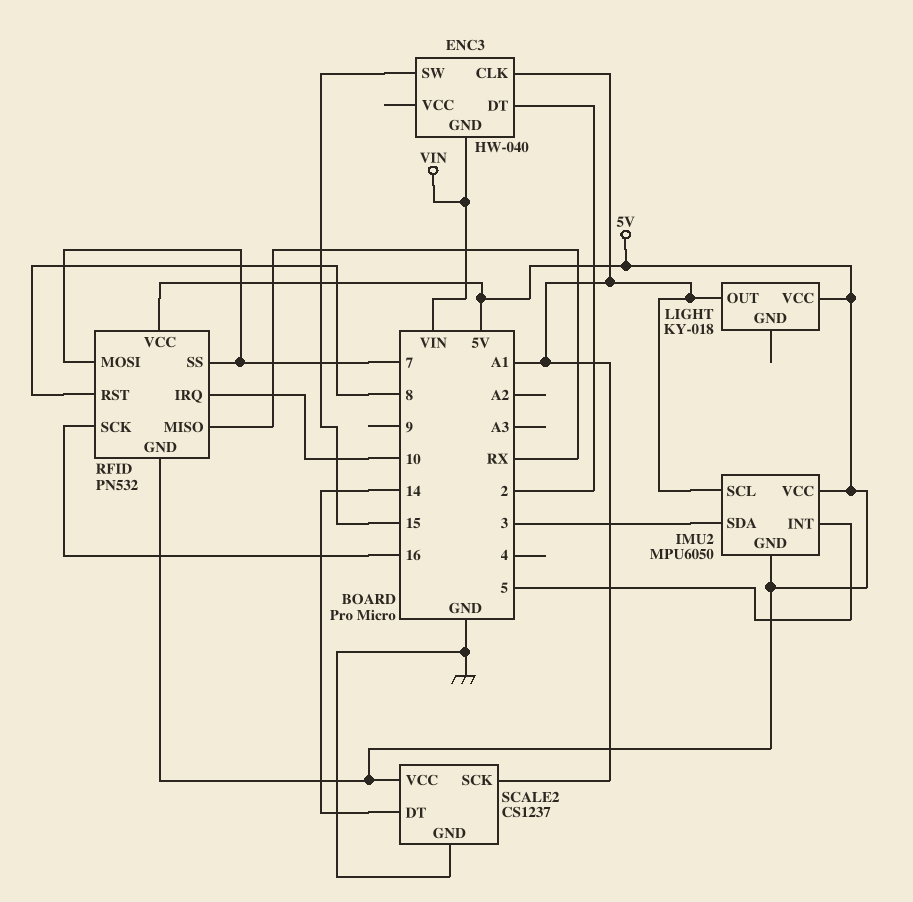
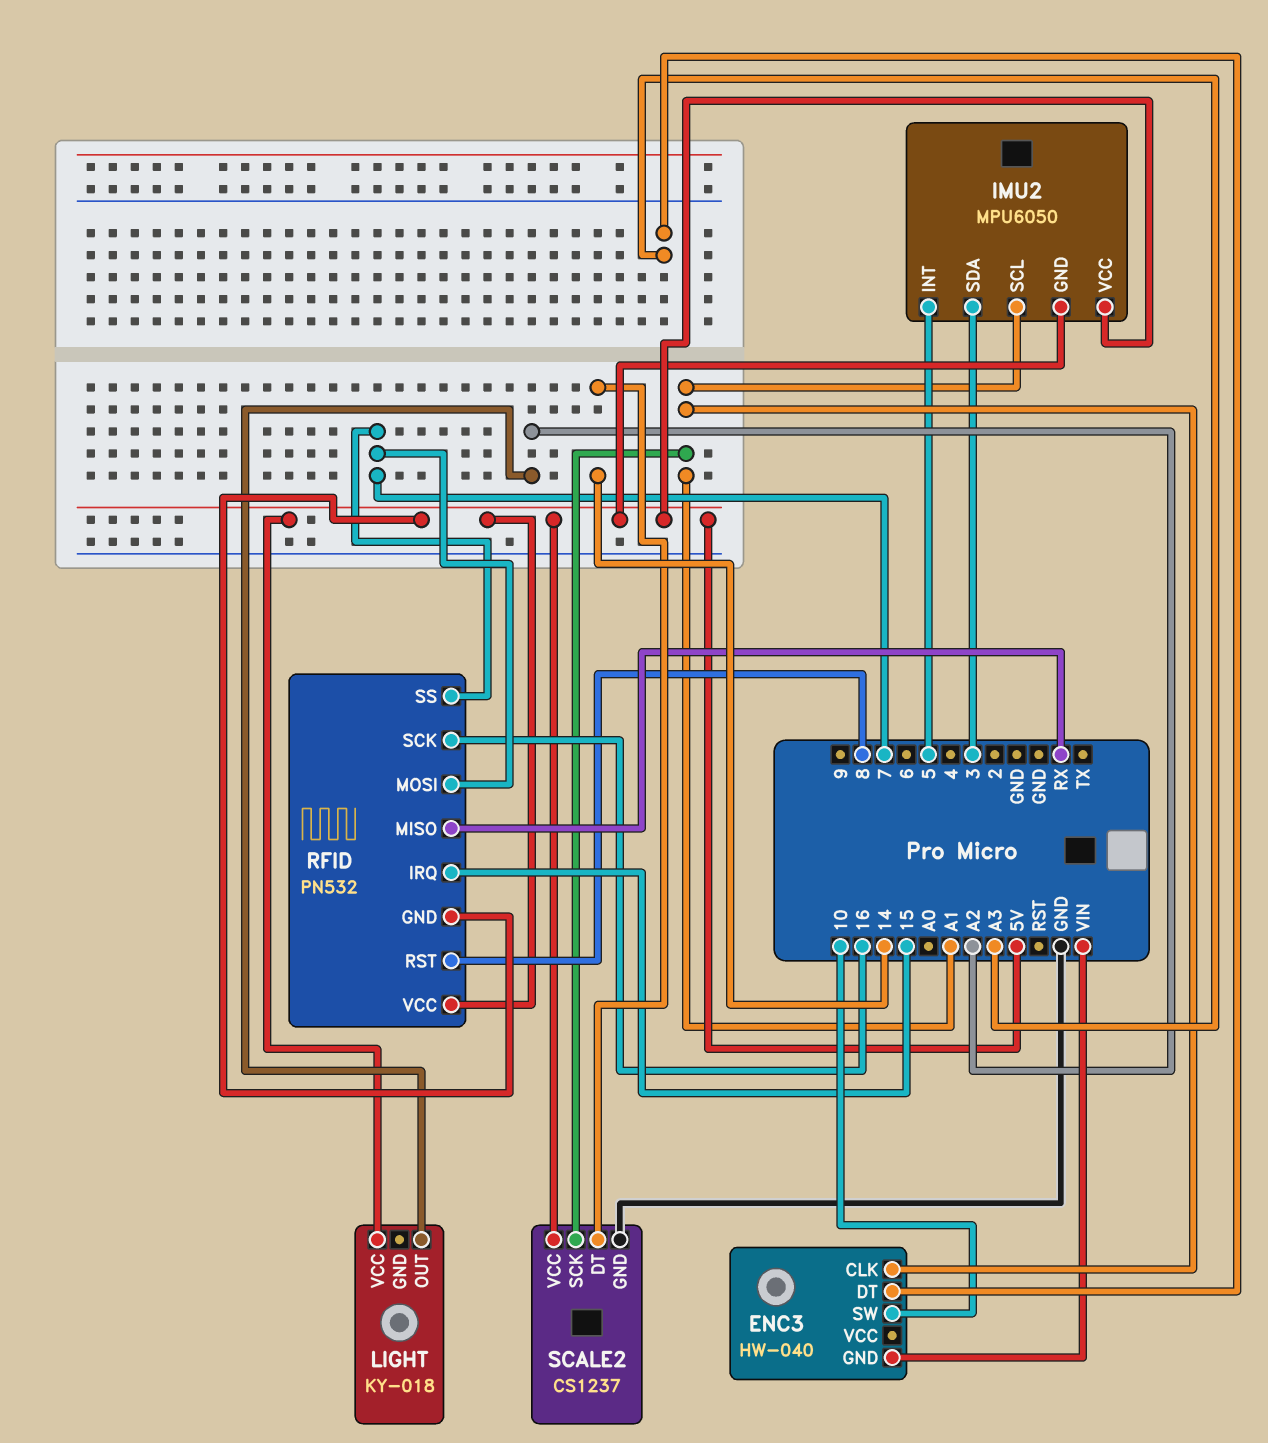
ENC3 pin DT: 2 -> A3
ENC3 pin SW: 15 -> 10
LIGHT pin OUT: A1 -> A2
RFID pin IRQ: 10 -> 15

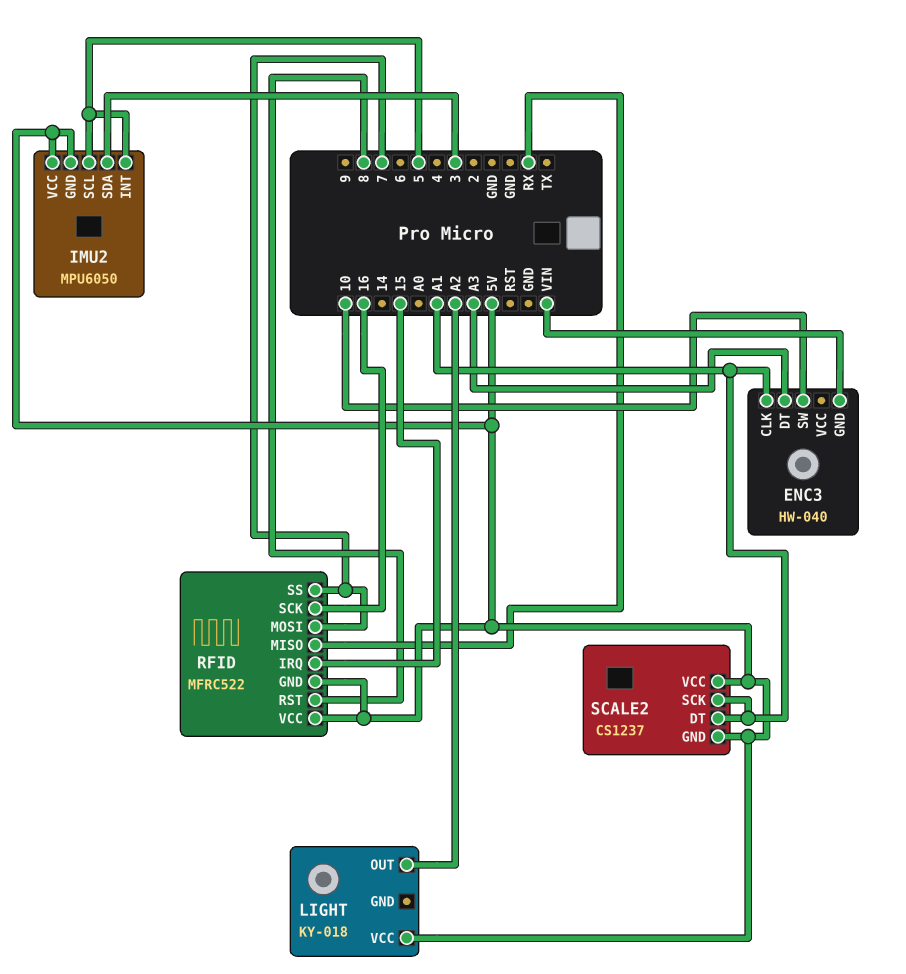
IMU2 pin SCL: A1 -> 5
RFID: PN532 -> MFRC522
SCALE2 pin DT: 14 -> A1
SCALE2 pin GND: GND -> 5V

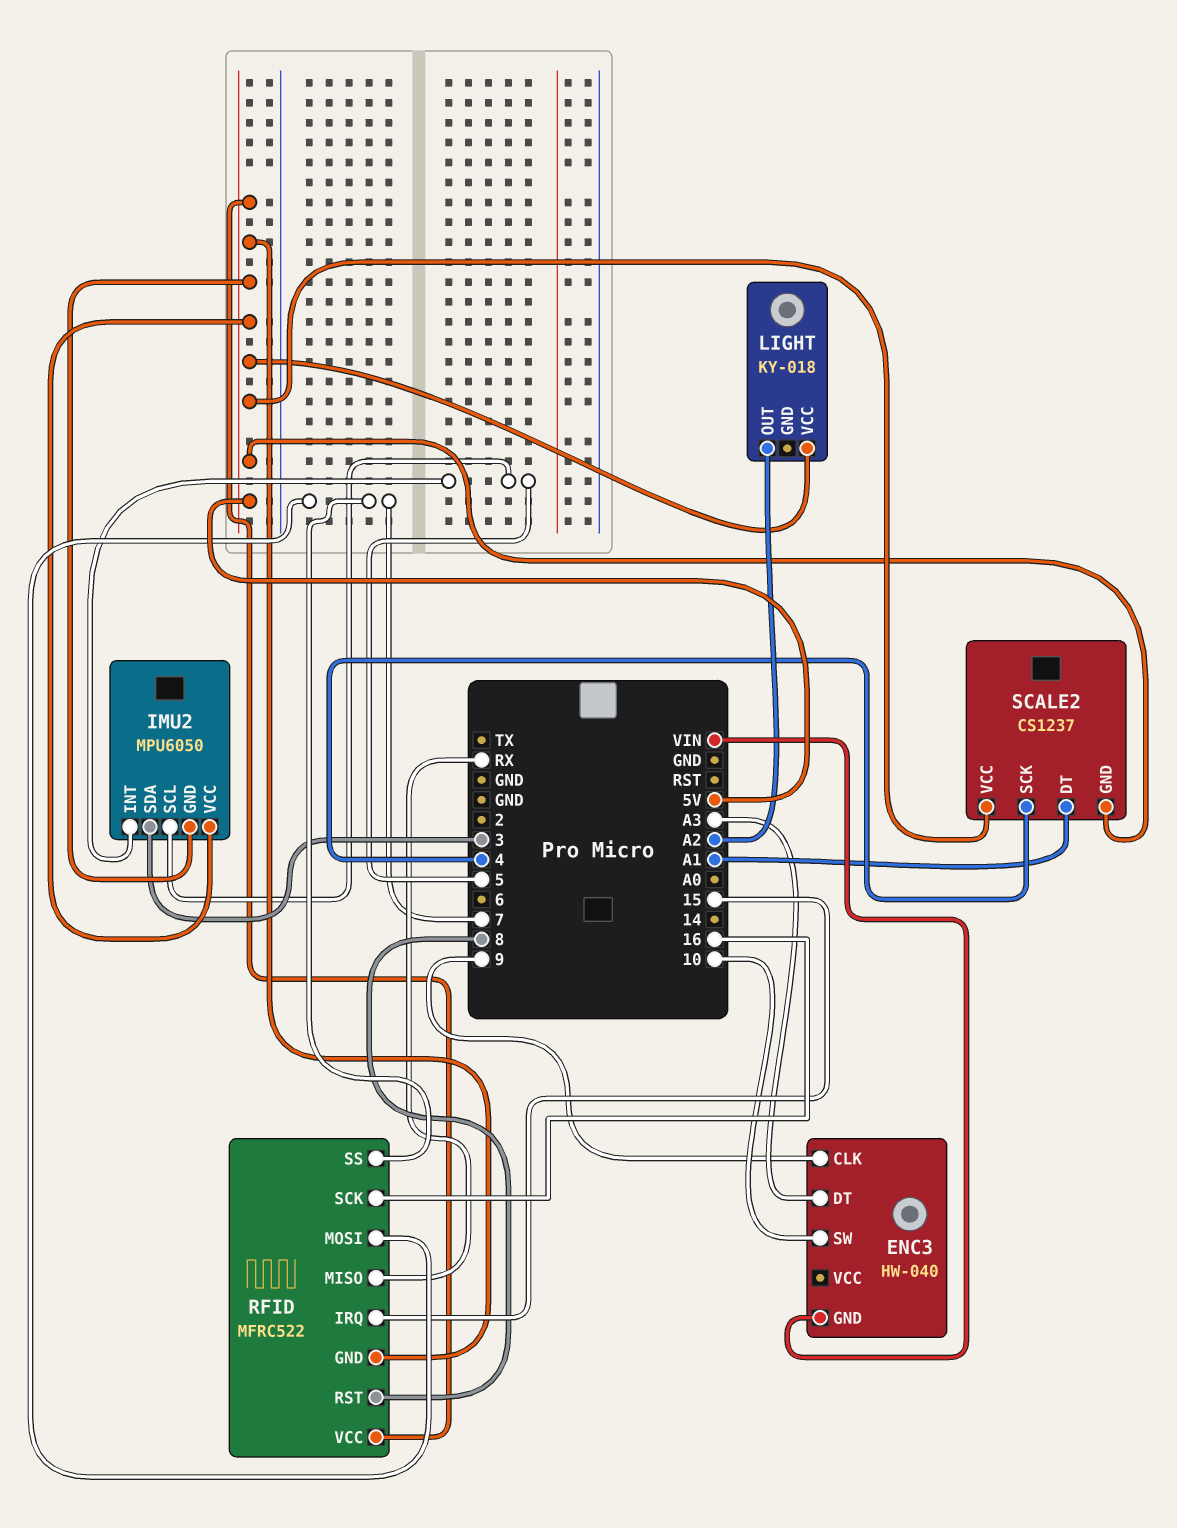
ENC3 pin CLK: A1 -> 9
SCALE2 pin SCK: A1 -> 4

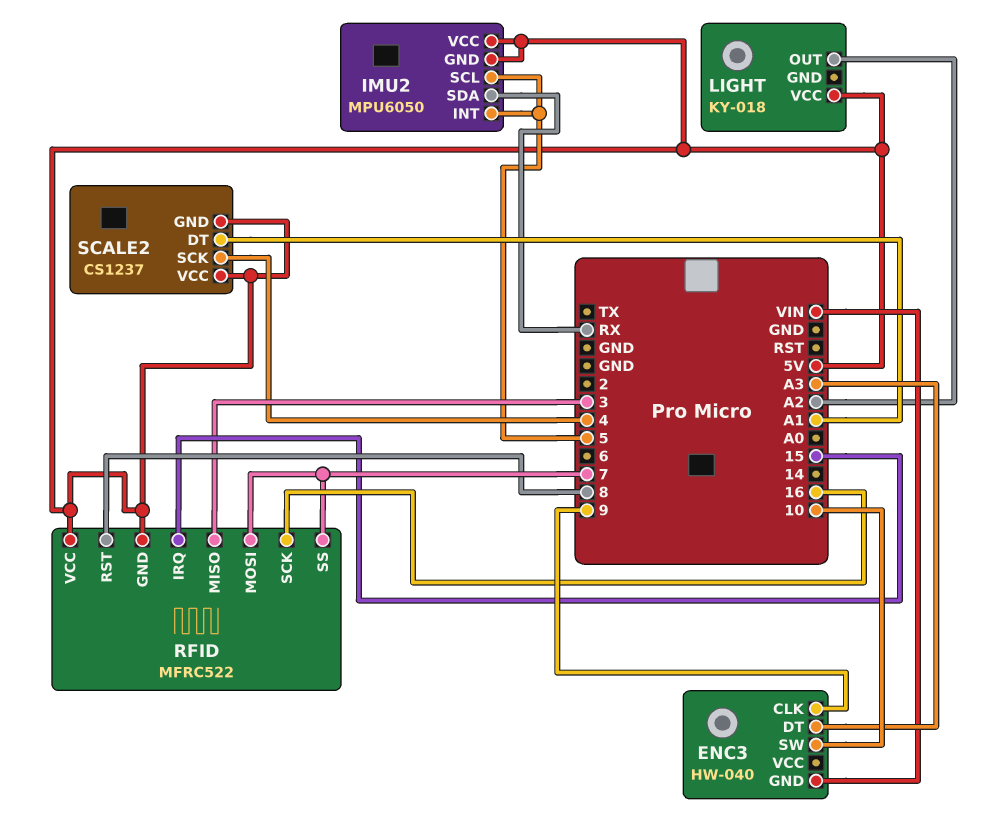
IMU2 pin SDA: 3 -> RX
RFID pin MISO: RX -> 3

